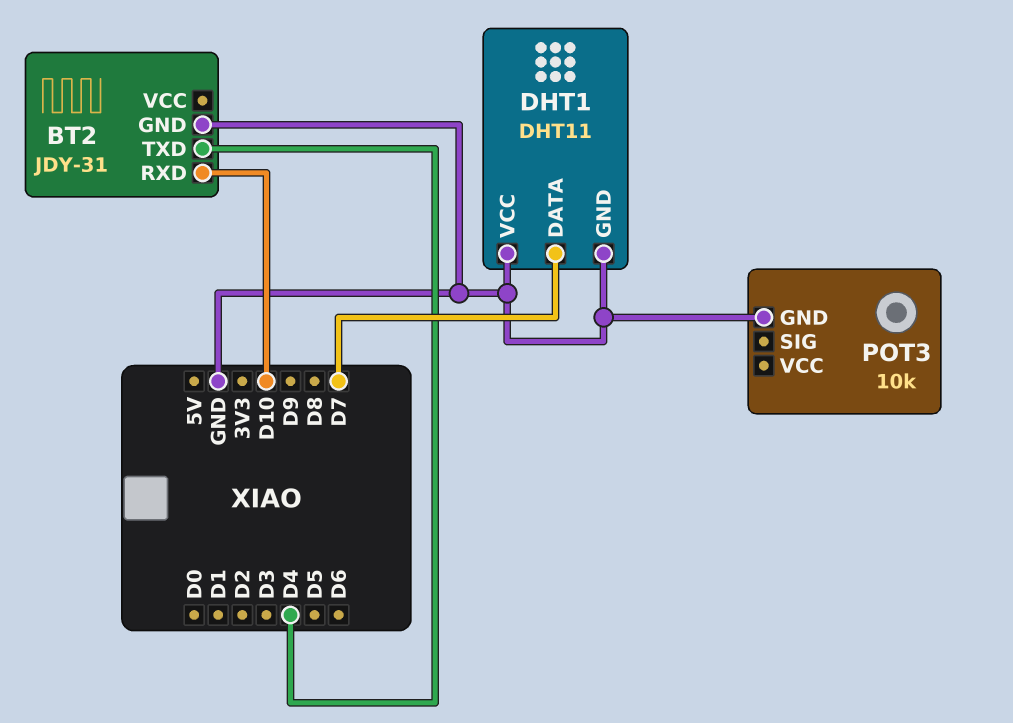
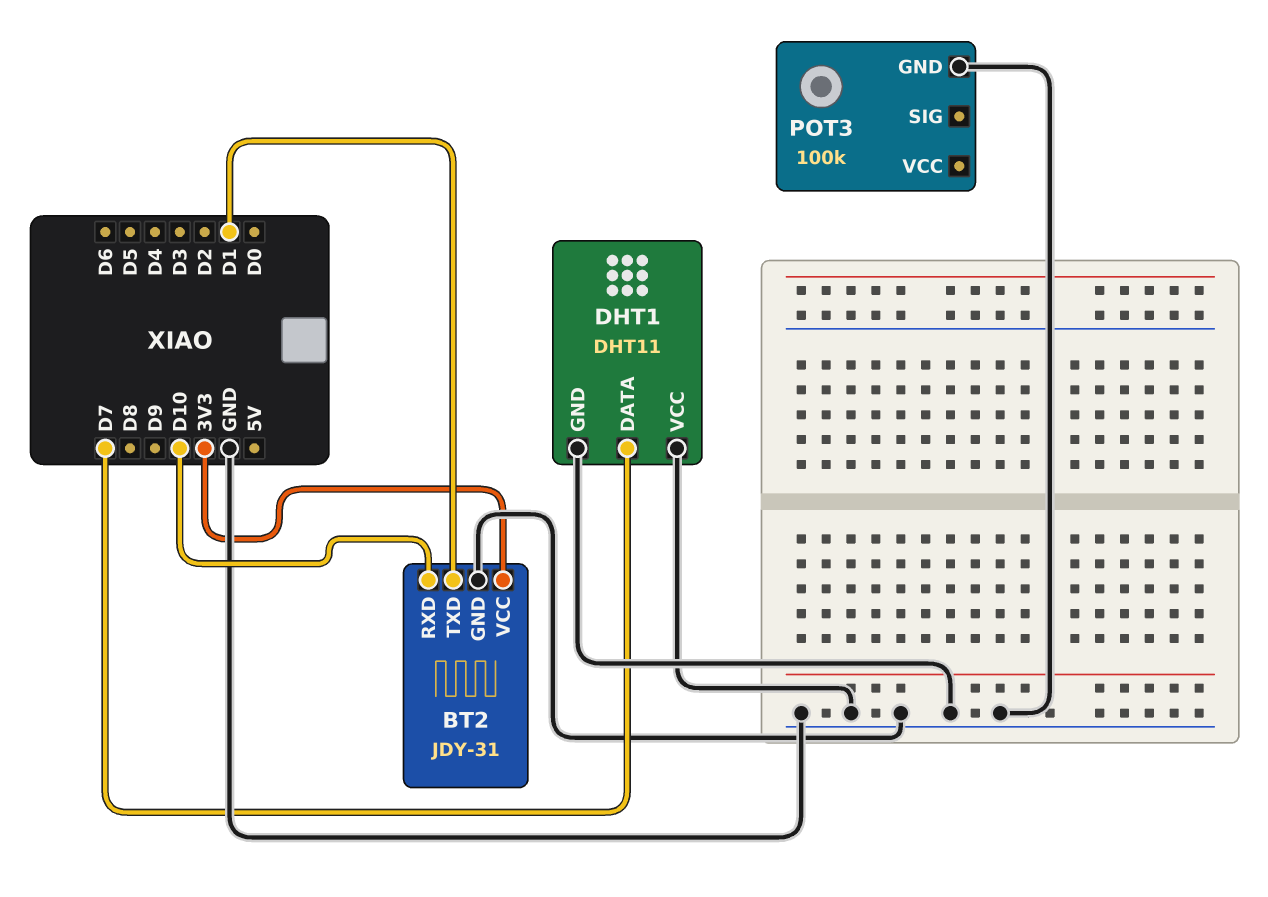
BT2 pin TXD: D4 -> D1
BT2 pin VCC: none -> 3V3
POT3: 10k -> 100k

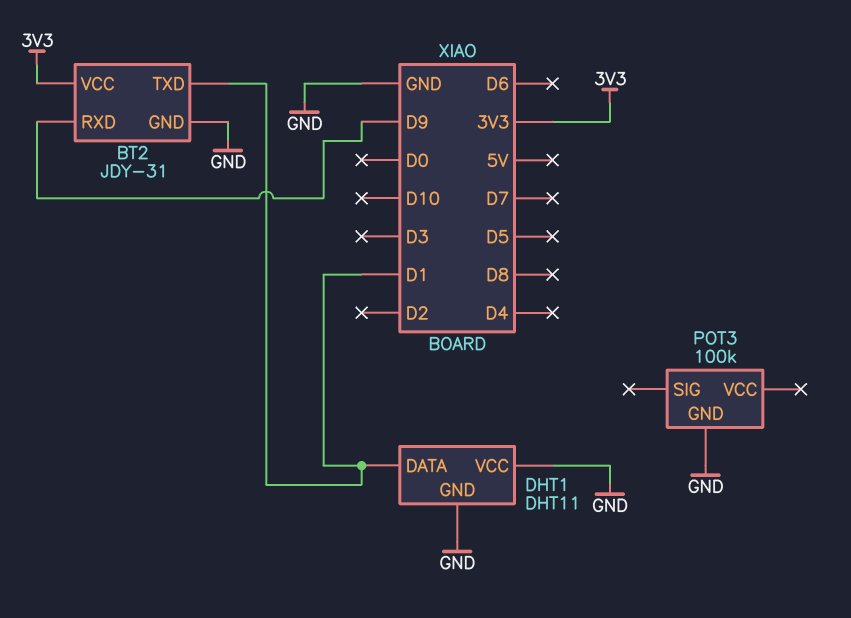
BT2 pin RXD: D10 -> D9
DHT1 pin DATA: D7 -> D1

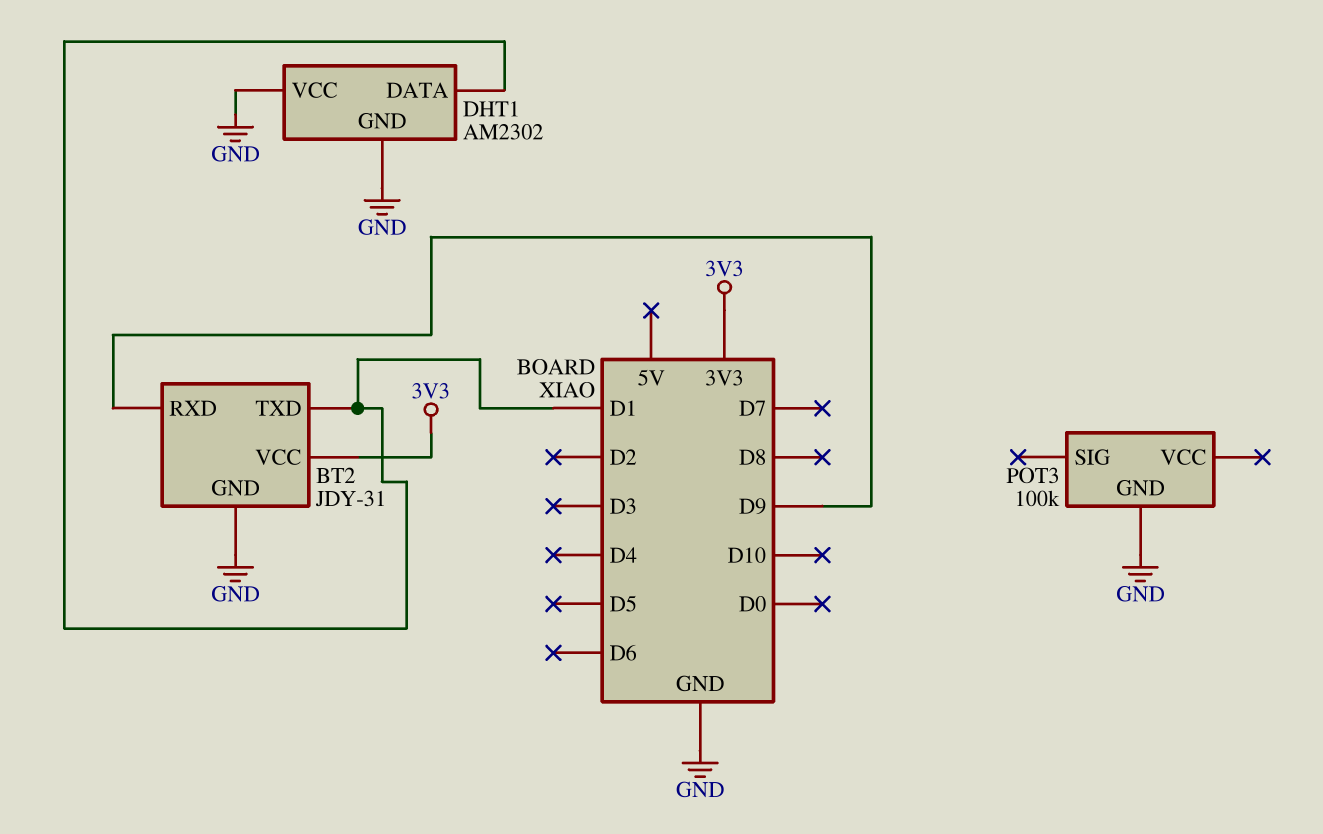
DHT1: DHT11 -> AM2302

